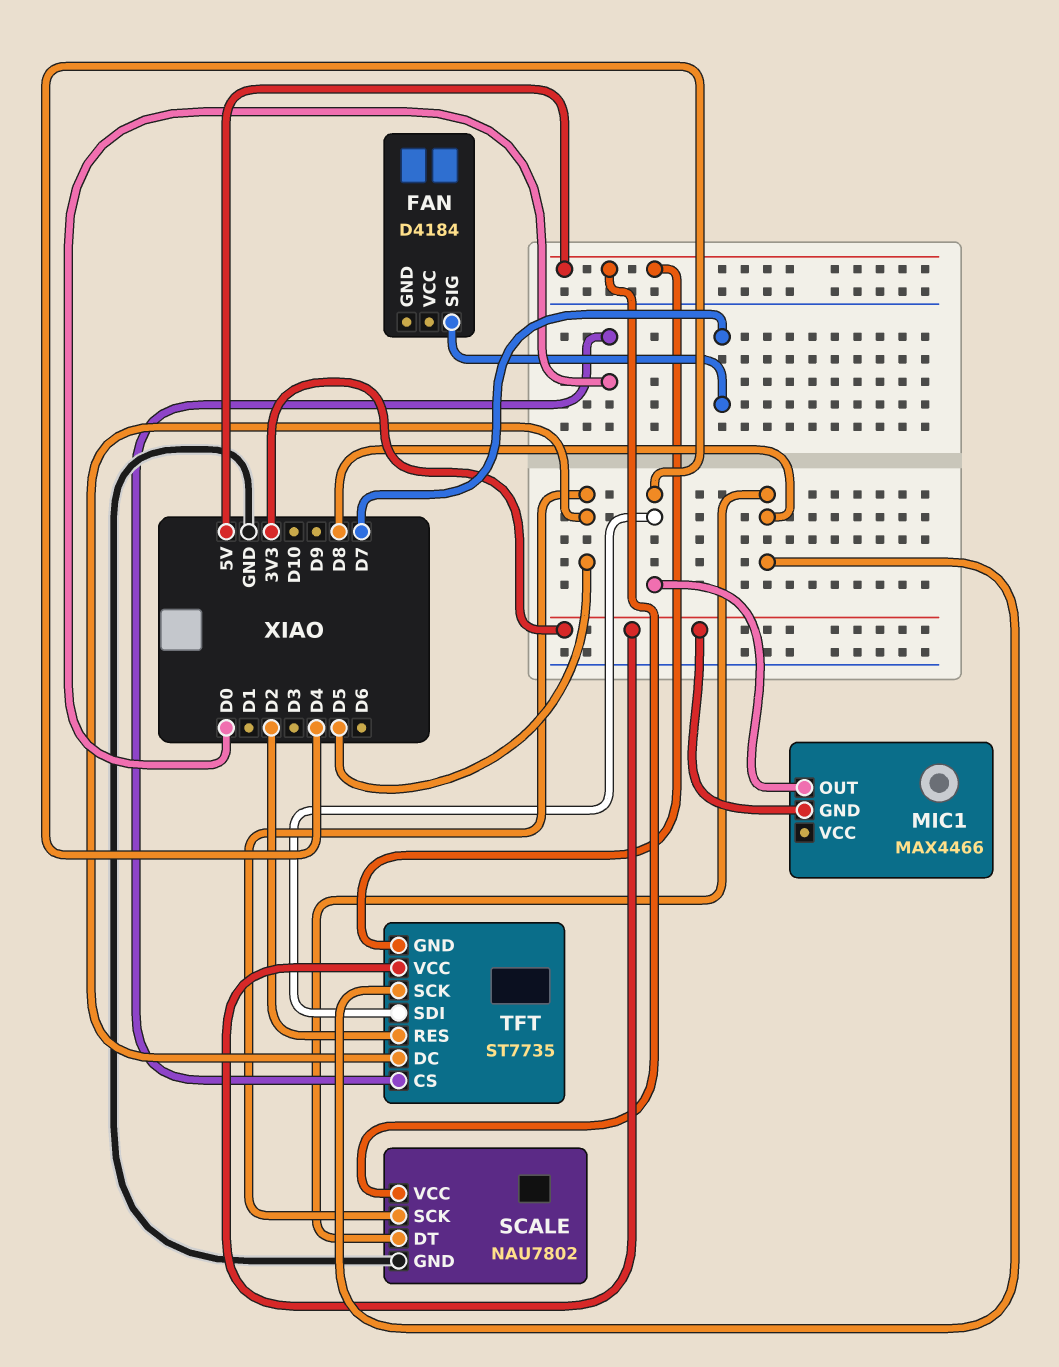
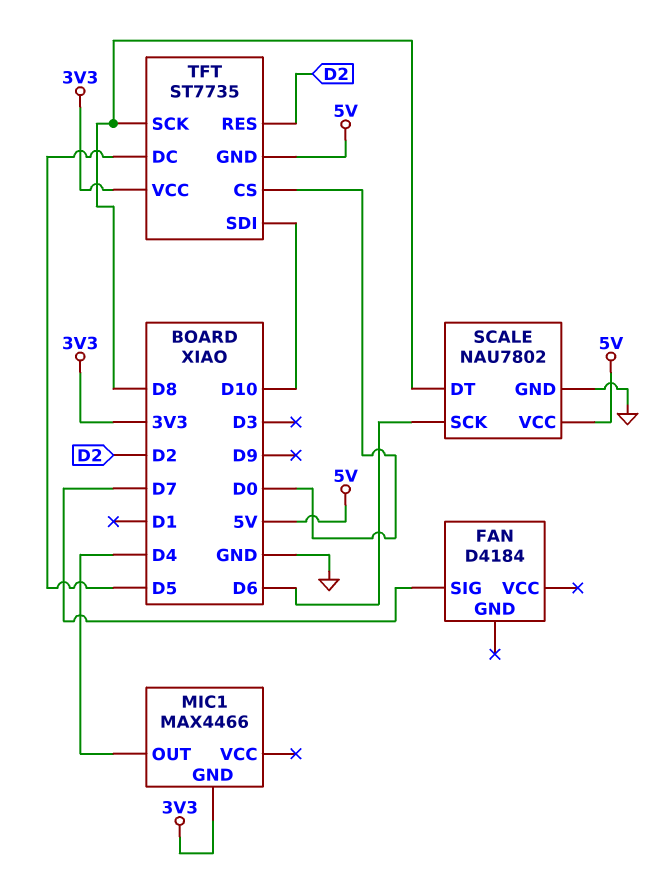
SCALE pin SCK: D5 -> D6
TFT pin SDI: D4 -> D10

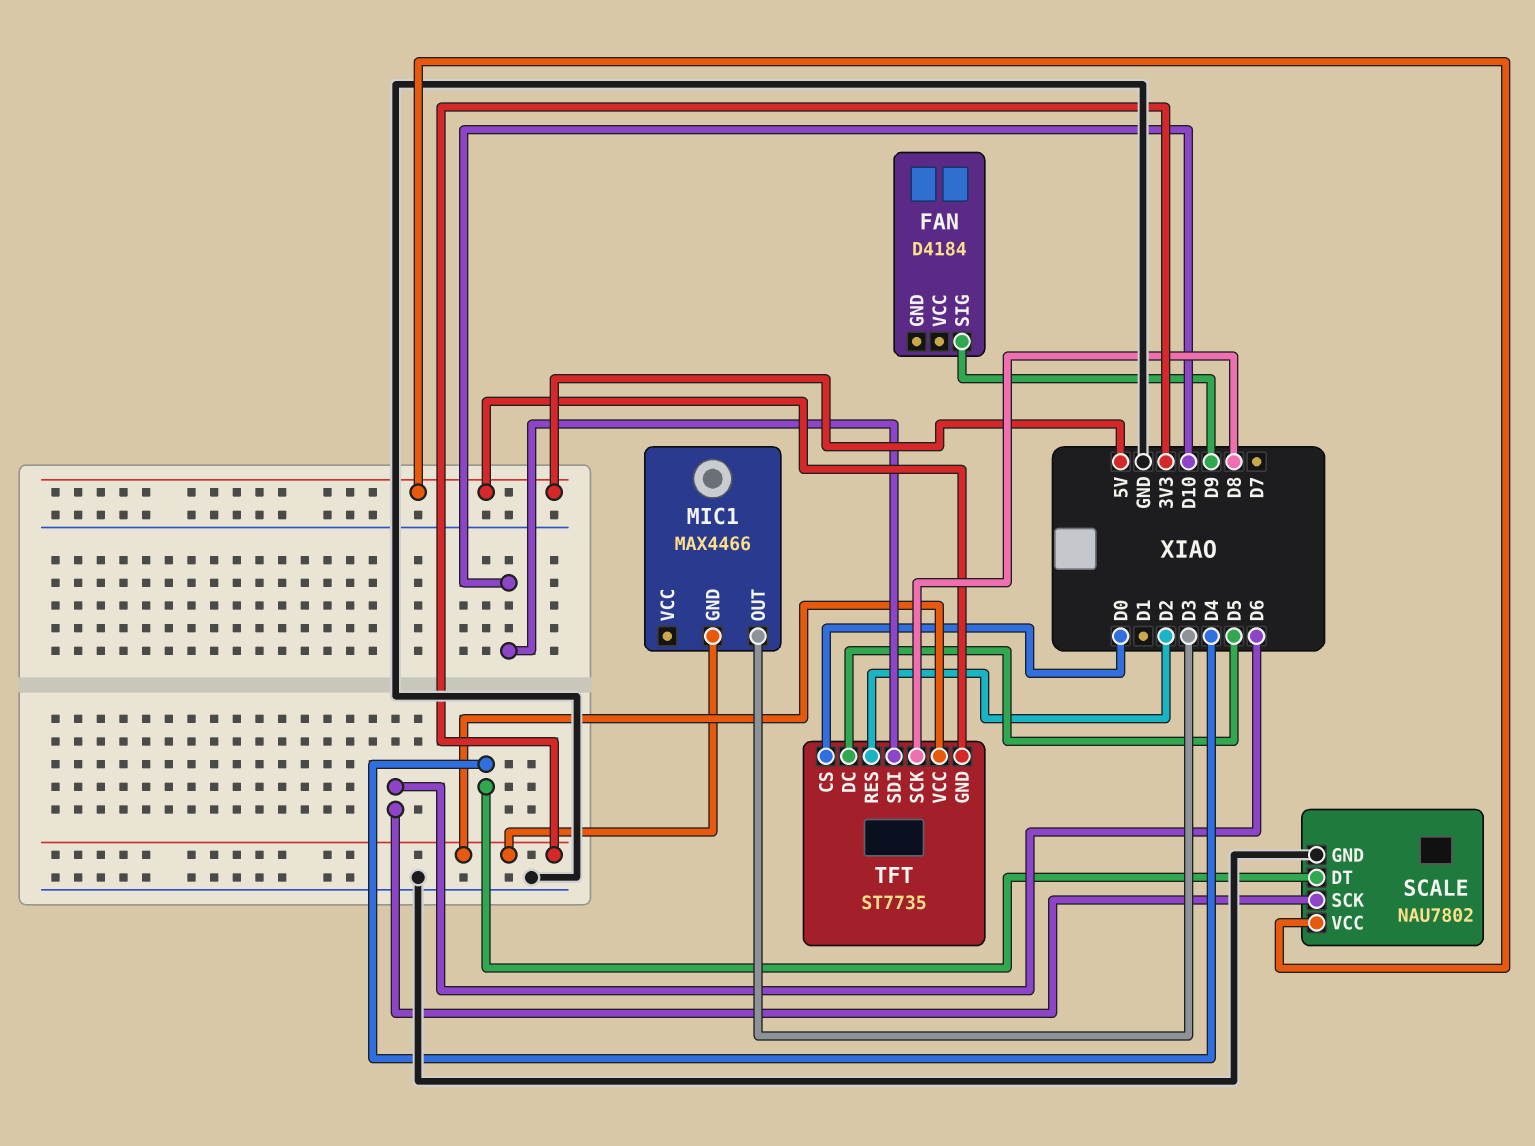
FAN pin SIG: D7 -> D9
MIC1 pin OUT: D4 -> D3
SCALE pin DT: D8 -> D4

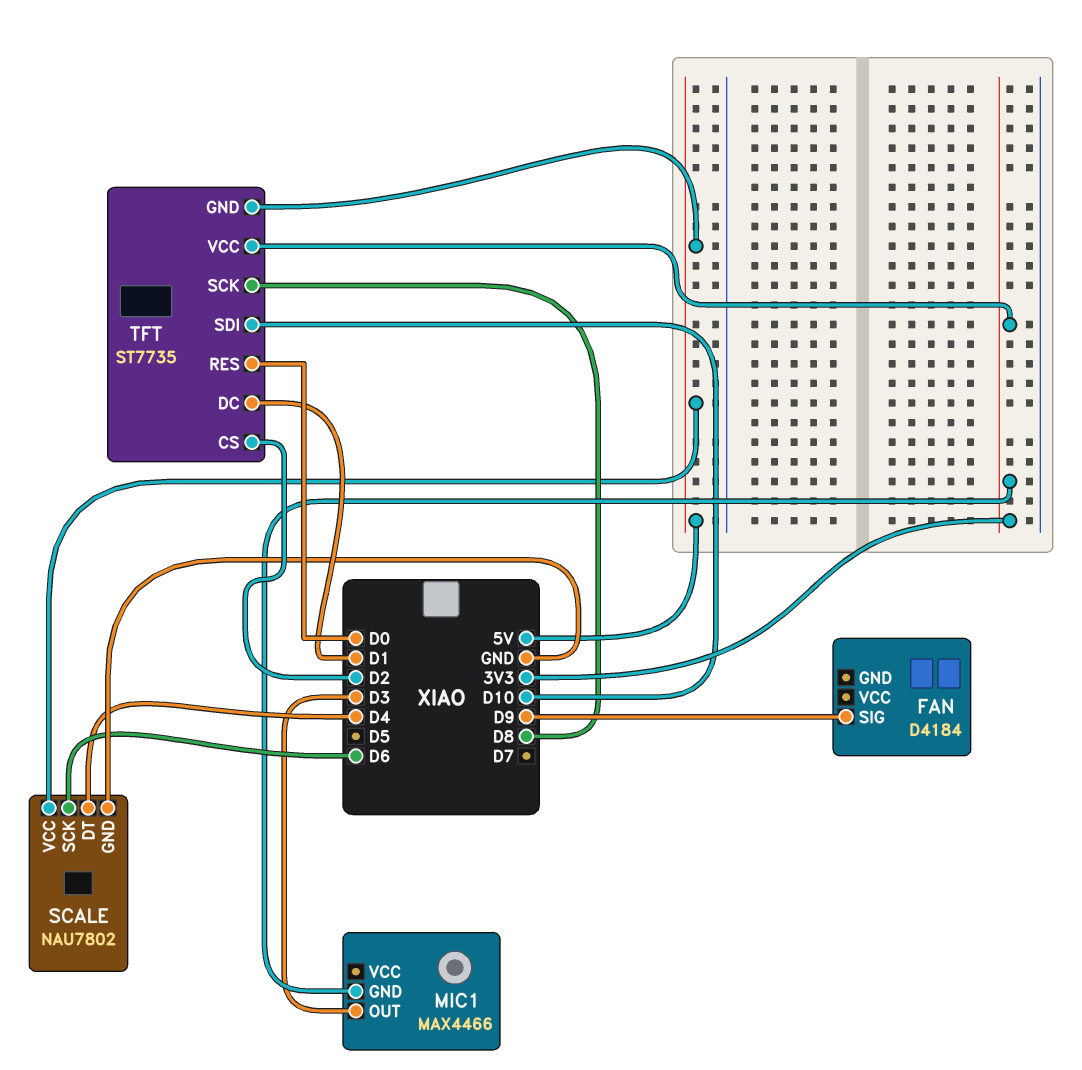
TFT pin CS: D0 -> D2
TFT pin DC: D5 -> D1
TFT pin RES: D2 -> D0

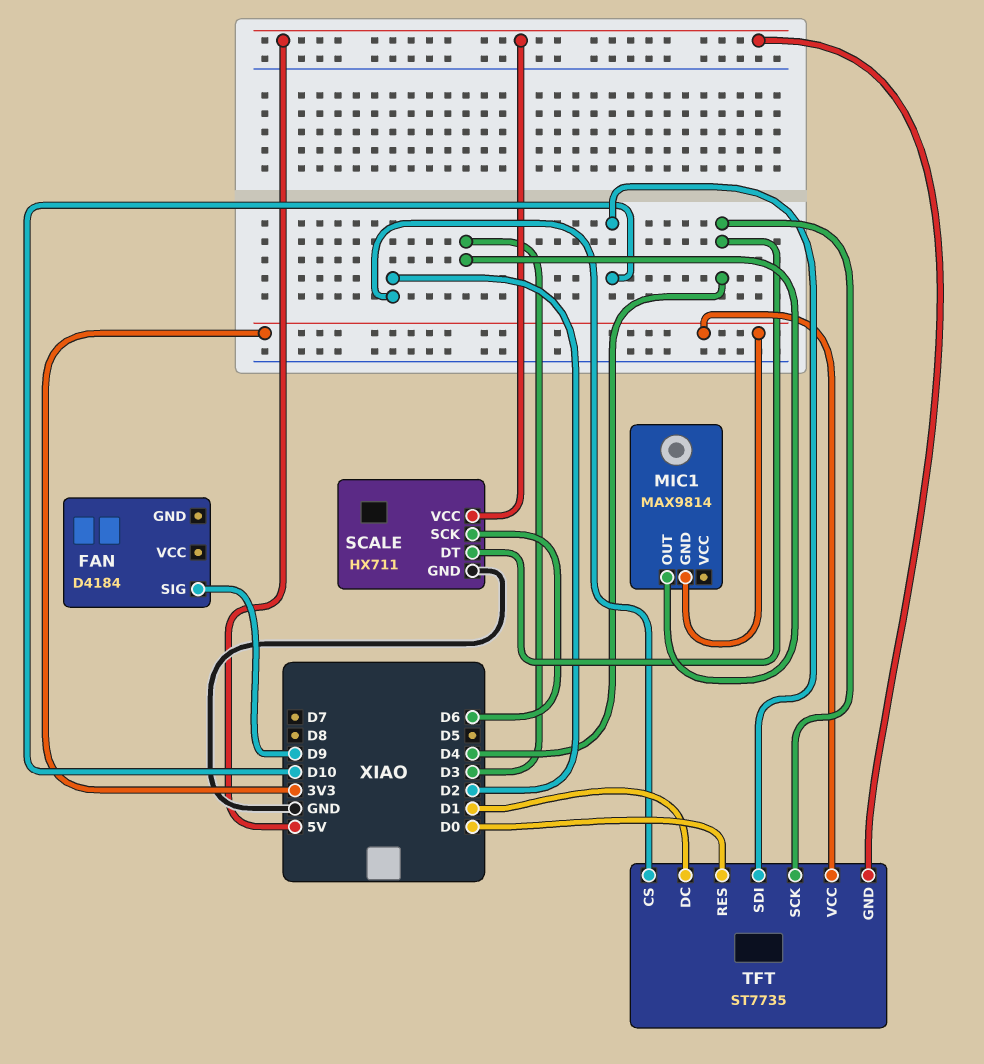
MIC1: MAX4466 -> MAX9814
SCALE: NAU7802 -> HX711
TFT pin SCK: D8 -> D4

